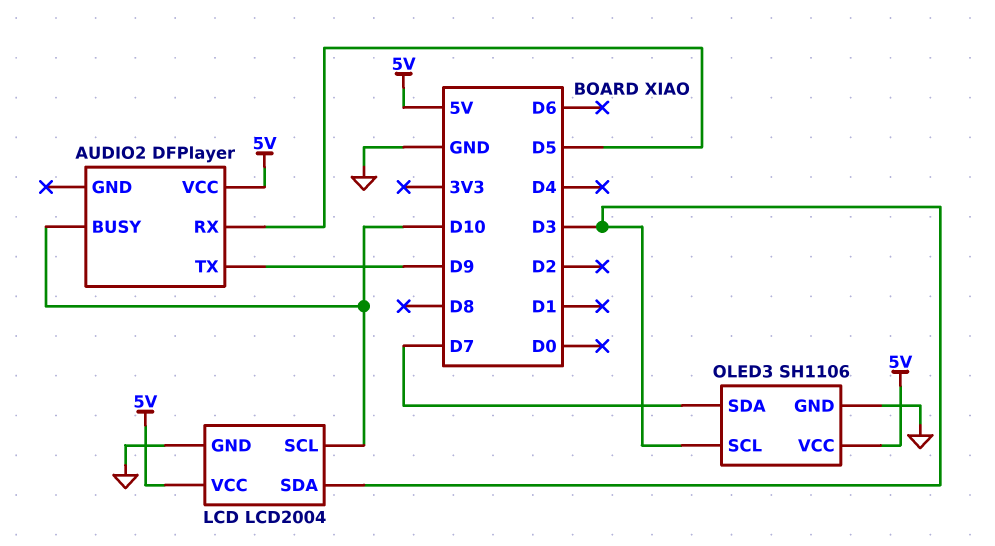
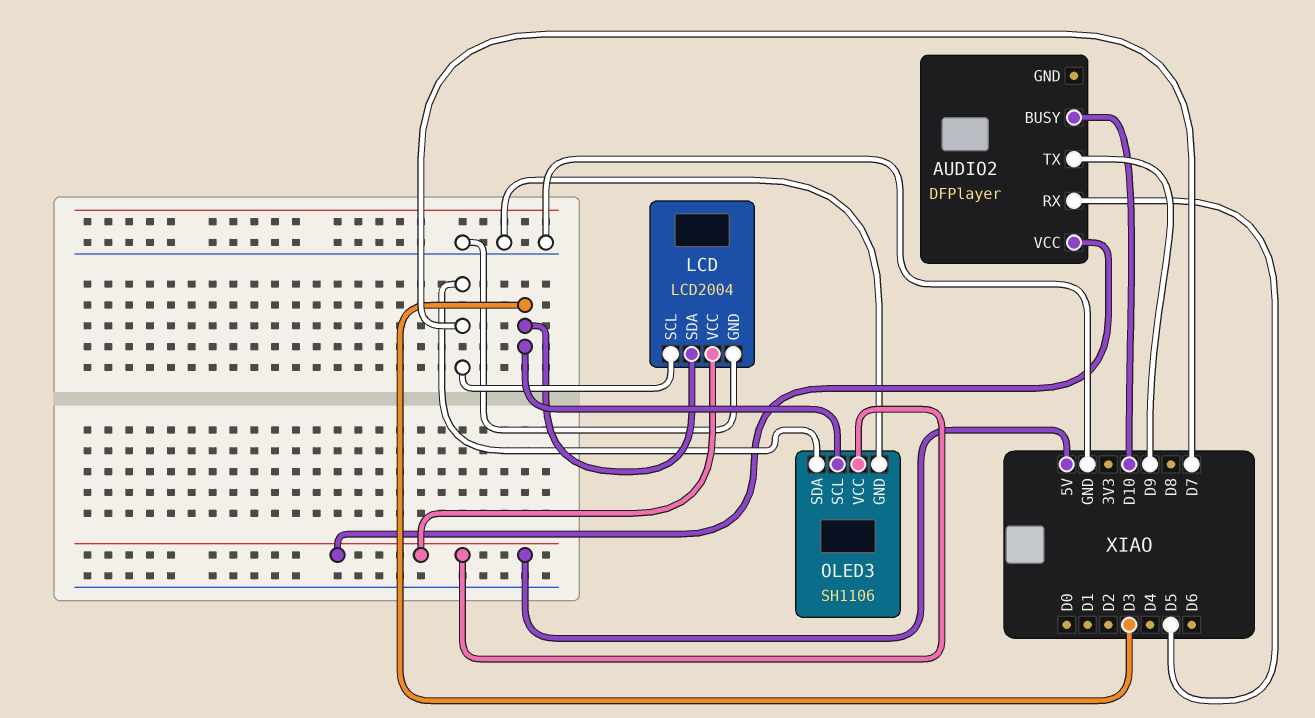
LCD pin SCL: D10 -> D7

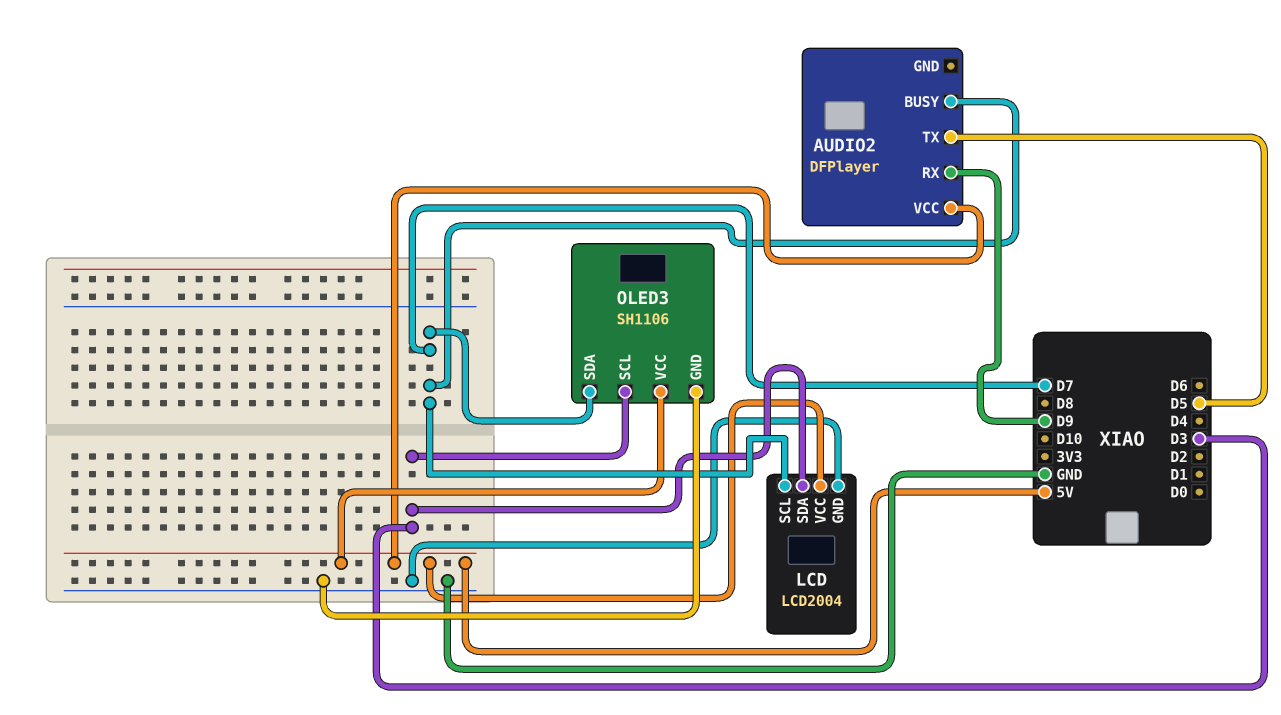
AUDIO2 pin BUSY: D10 -> D7
AUDIO2 pin RX: D5 -> D9
AUDIO2 pin TX: D9 -> D5

